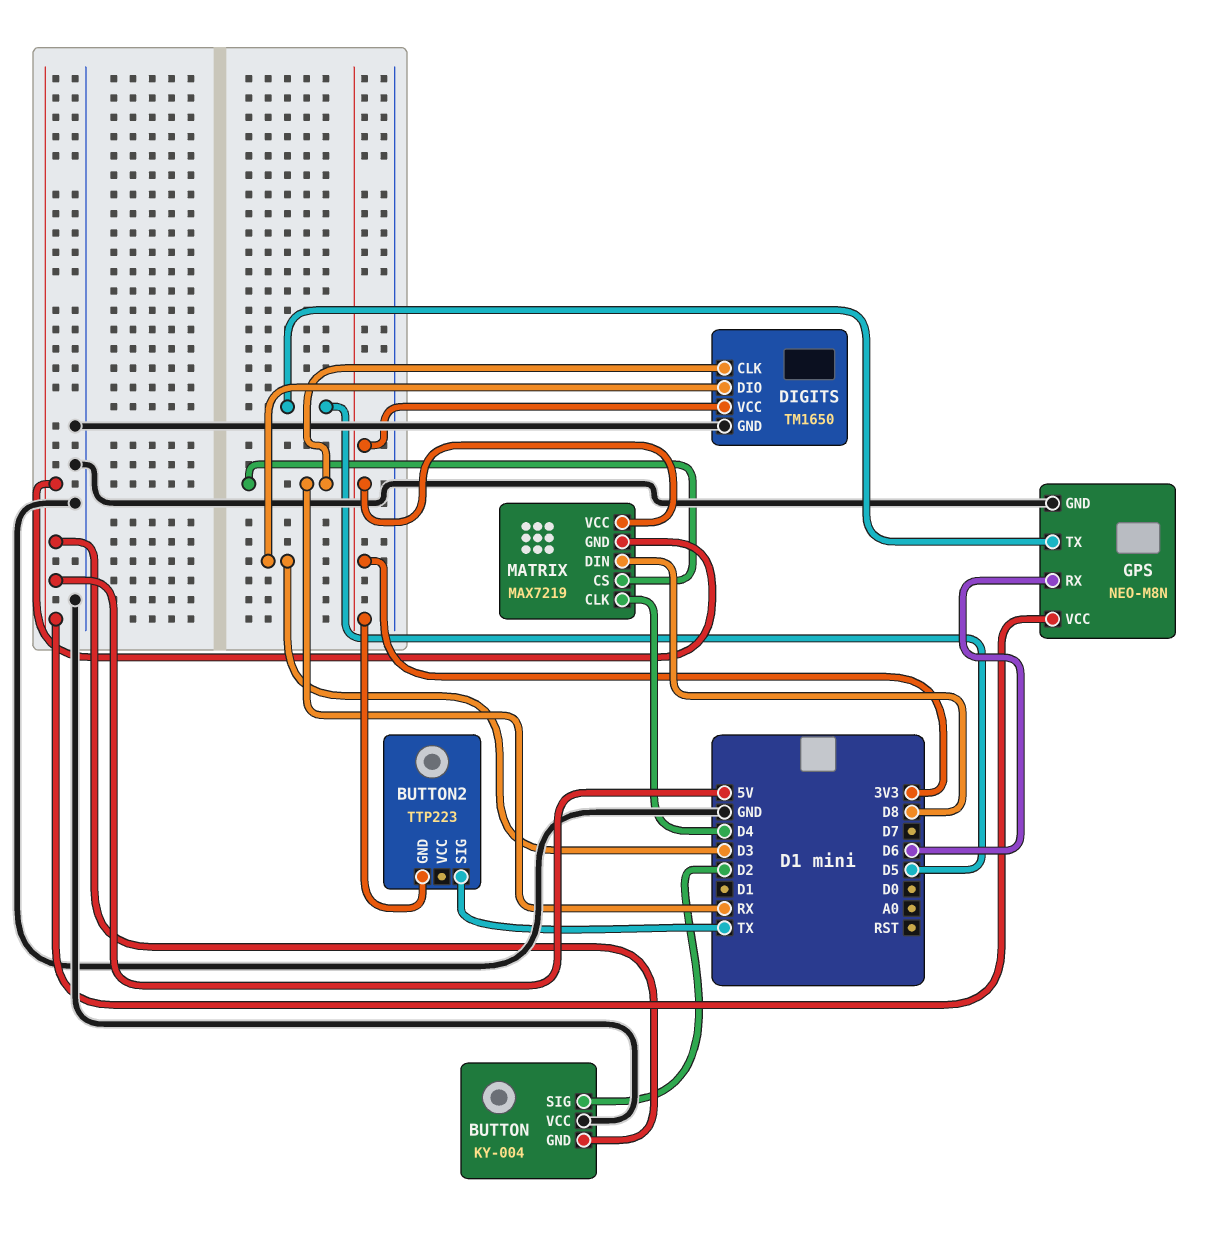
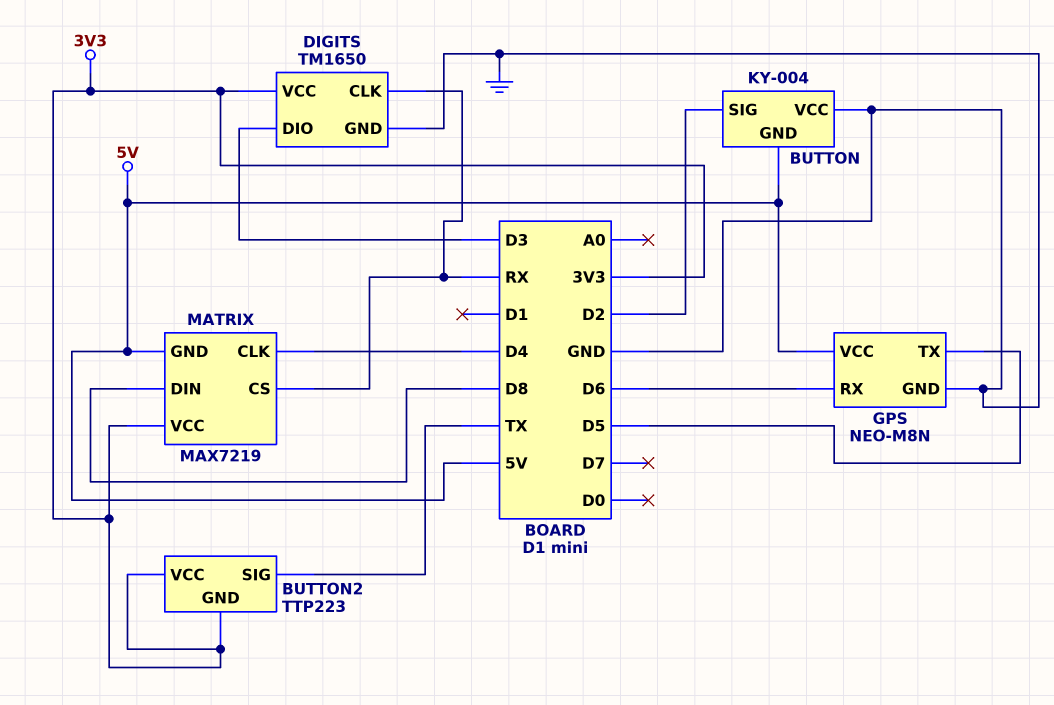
BUTTON2 pin VCC: none -> 3V3

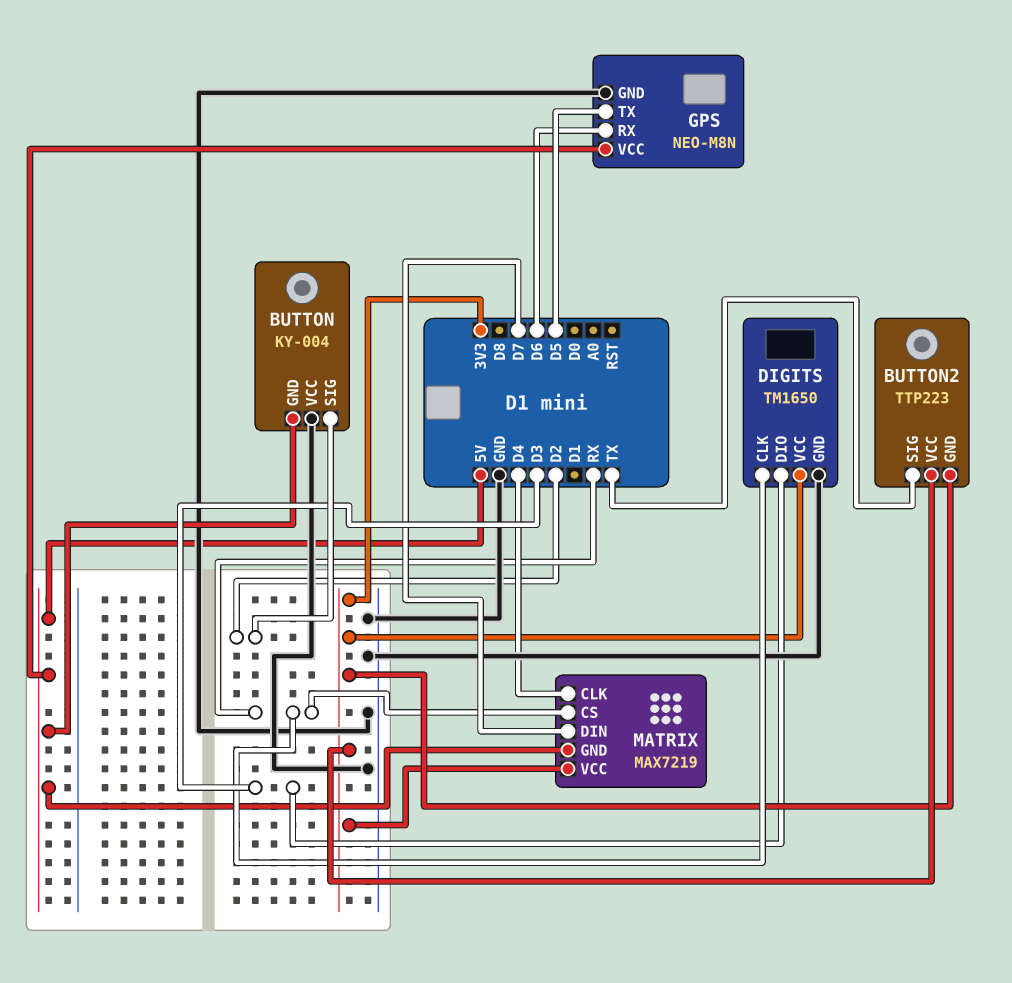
MATRIX pin DIN: D8 -> D7

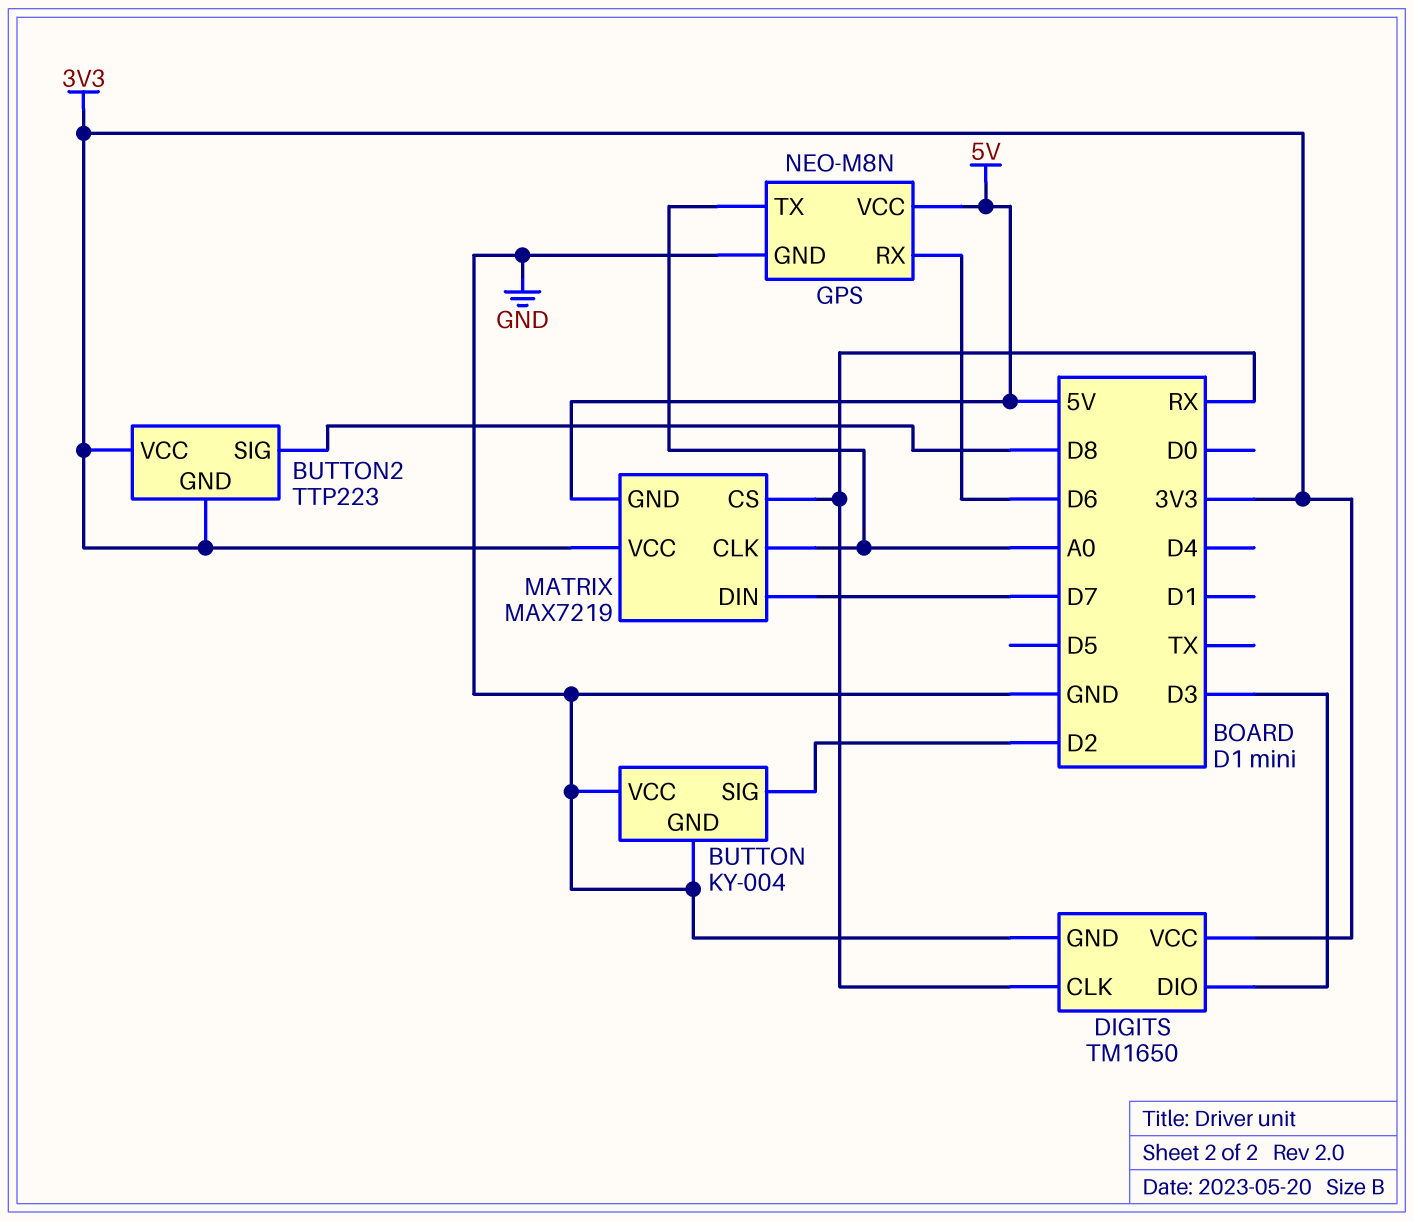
BUTTON pin GND: 5V -> GND
BUTTON2 pin SIG: TX -> D8
GPS pin TX: D5 -> A0
MATRIX pin CLK: D4 -> A0

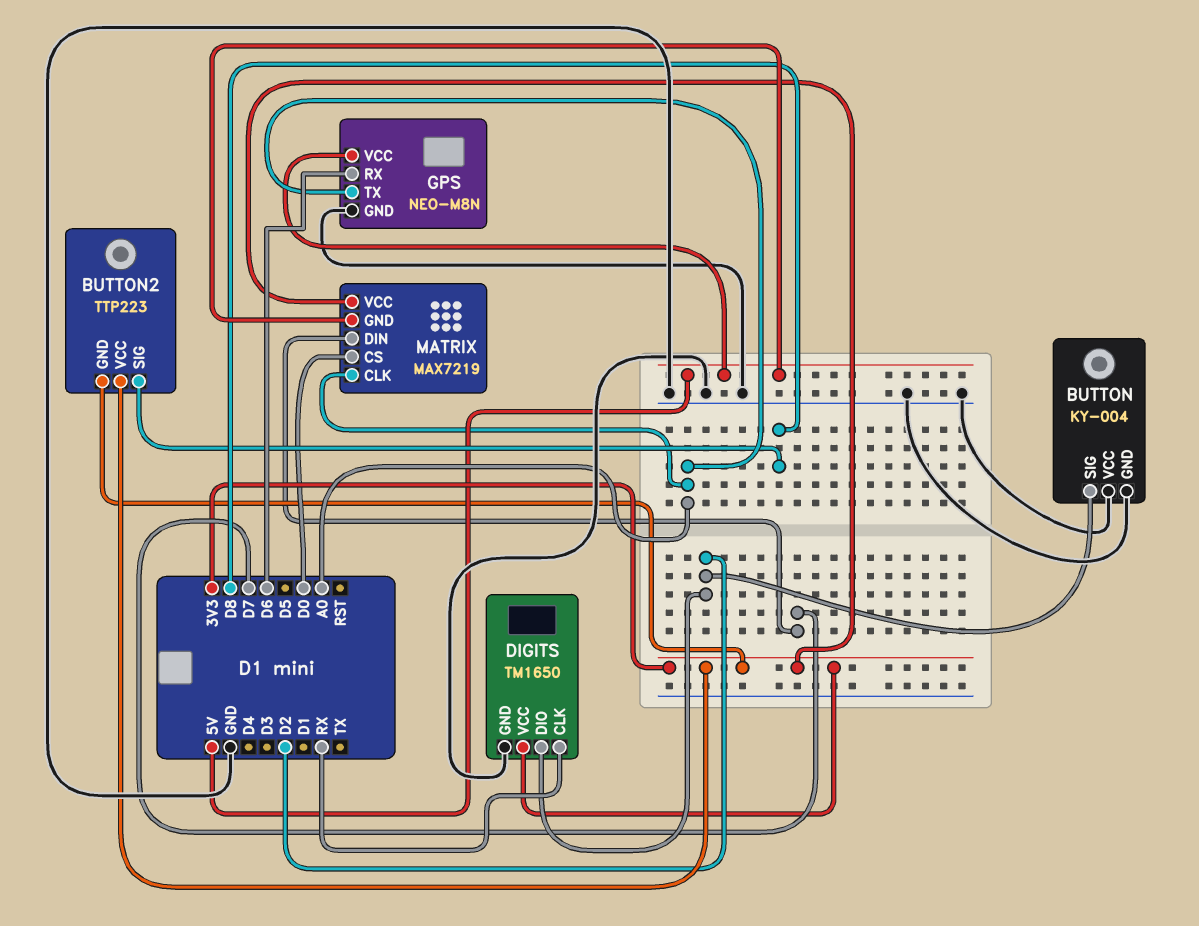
DIGITS pin DIO: D3 -> D2
MATRIX pin CS: RX -> D0

